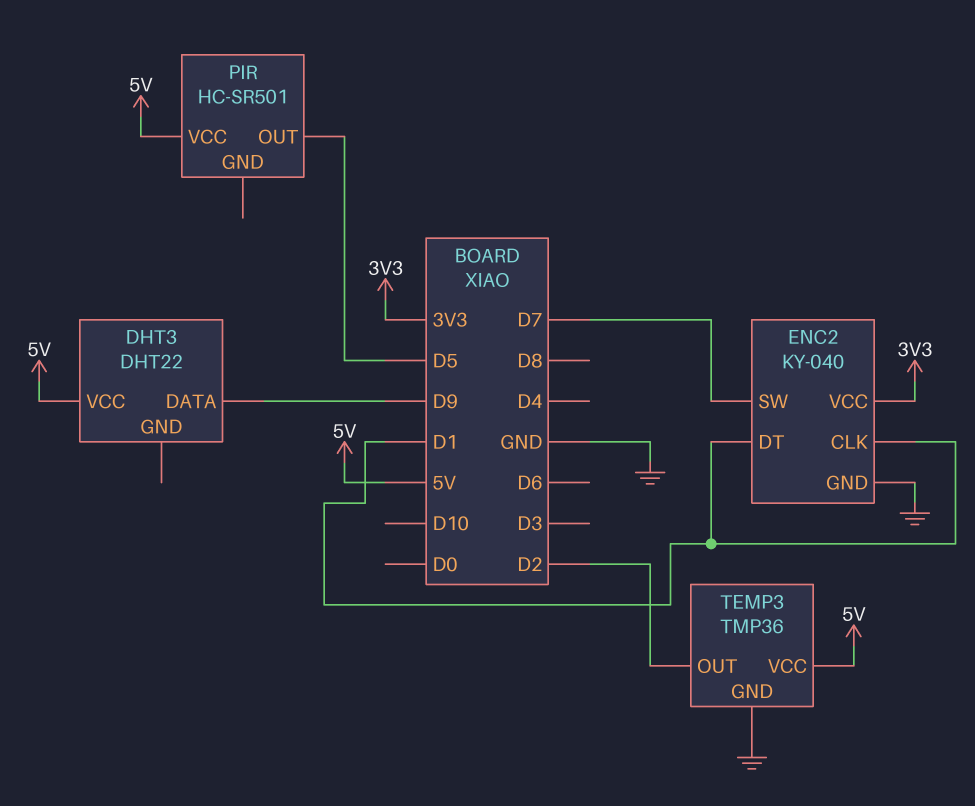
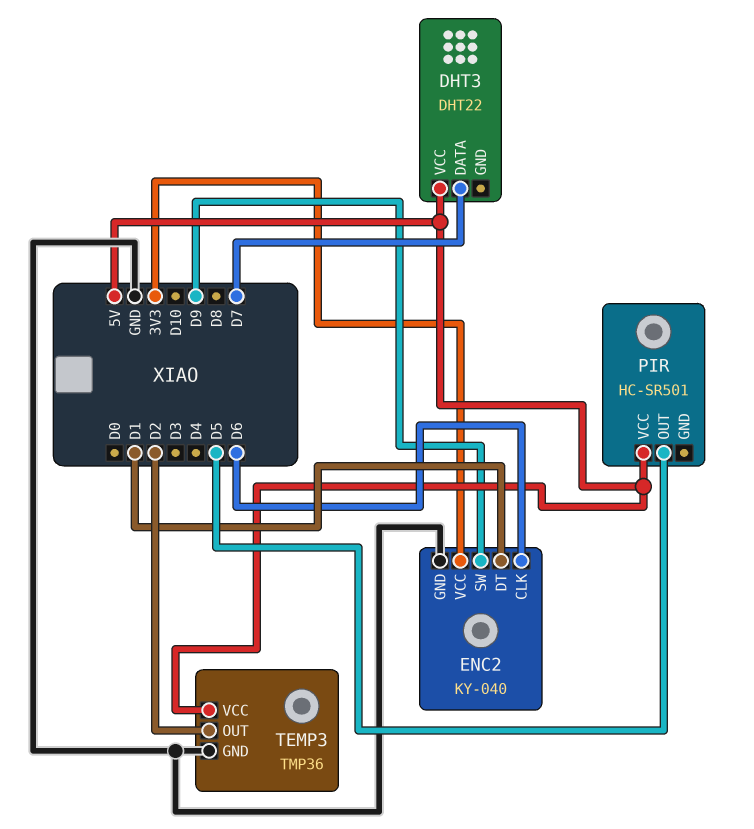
DHT3 pin DATA: D9 -> D7
ENC2 pin CLK: D1 -> D6
ENC2 pin SW: D7 -> D9

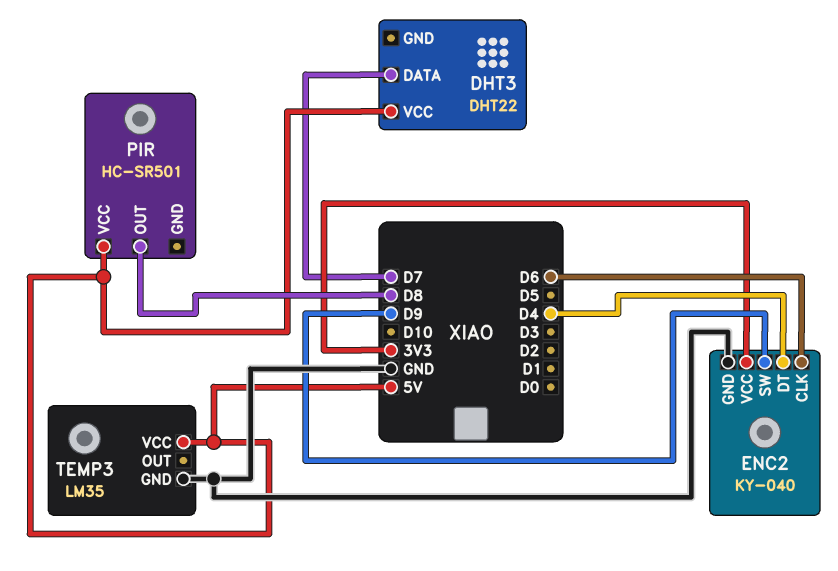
ENC2 pin DT: D1 -> D4
PIR pin OUT: D5 -> D8
TEMP3: TMP36 -> LM35
TEMP3 pin OUT: D2 -> none

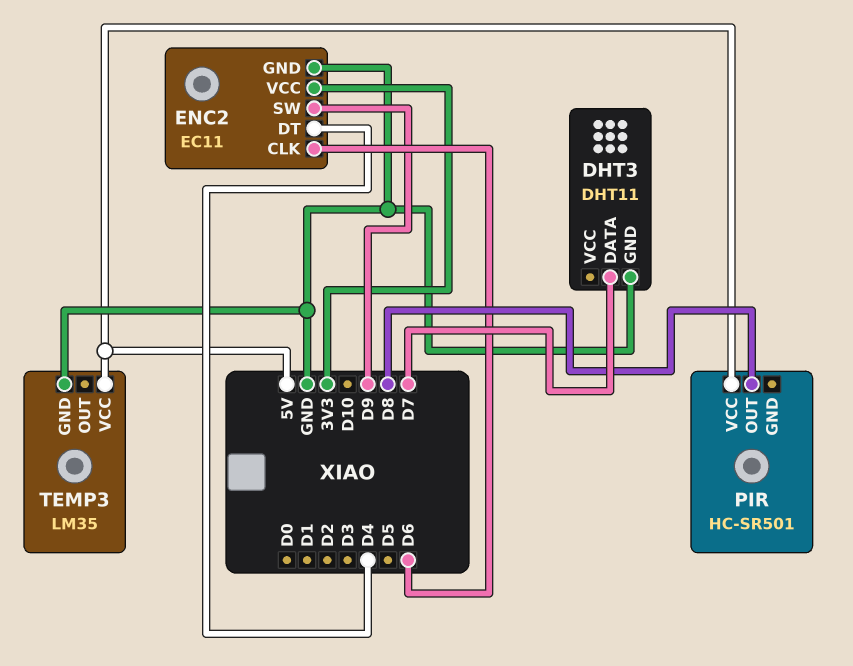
DHT3: DHT22 -> DHT11
DHT3 pin GND: none -> GND
DHT3 pin VCC: 5V -> none
ENC2: KY-040 -> EC11

